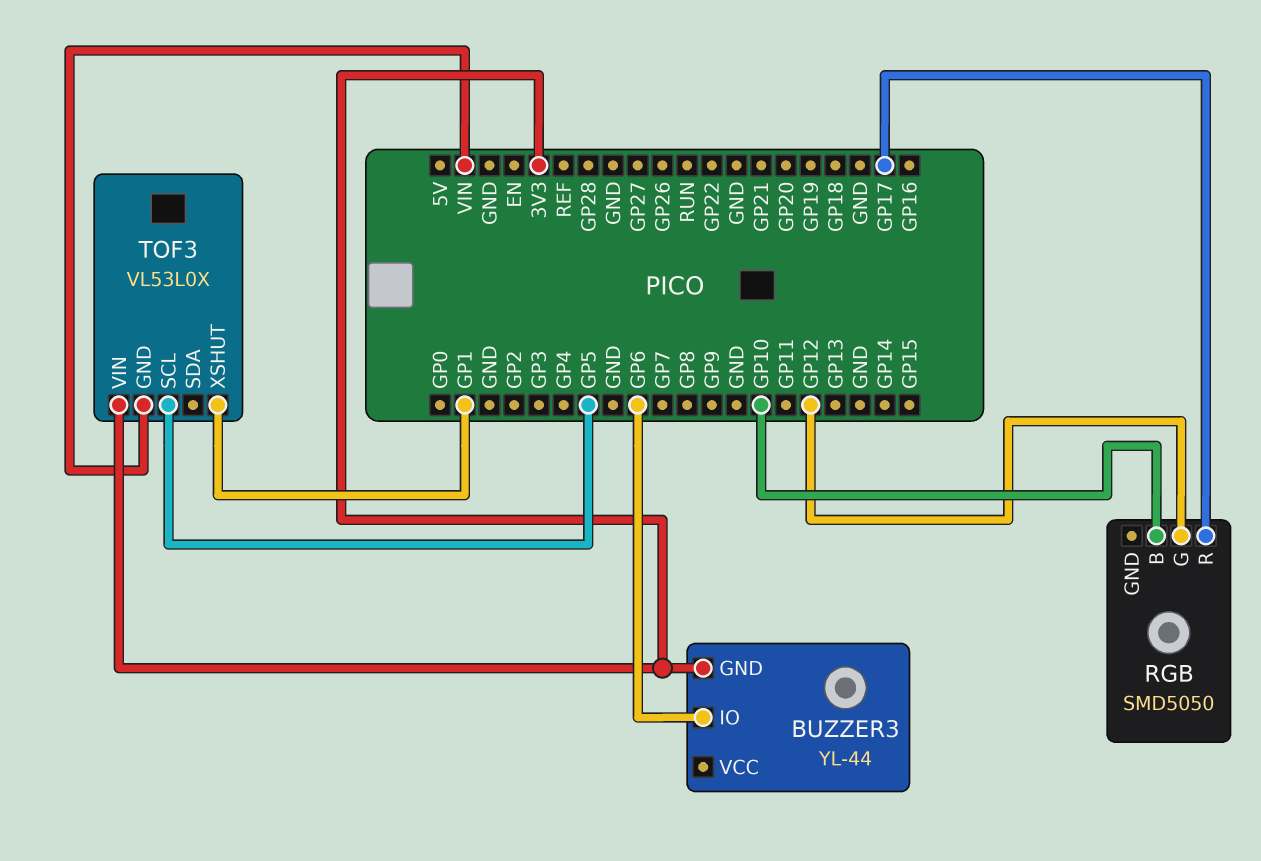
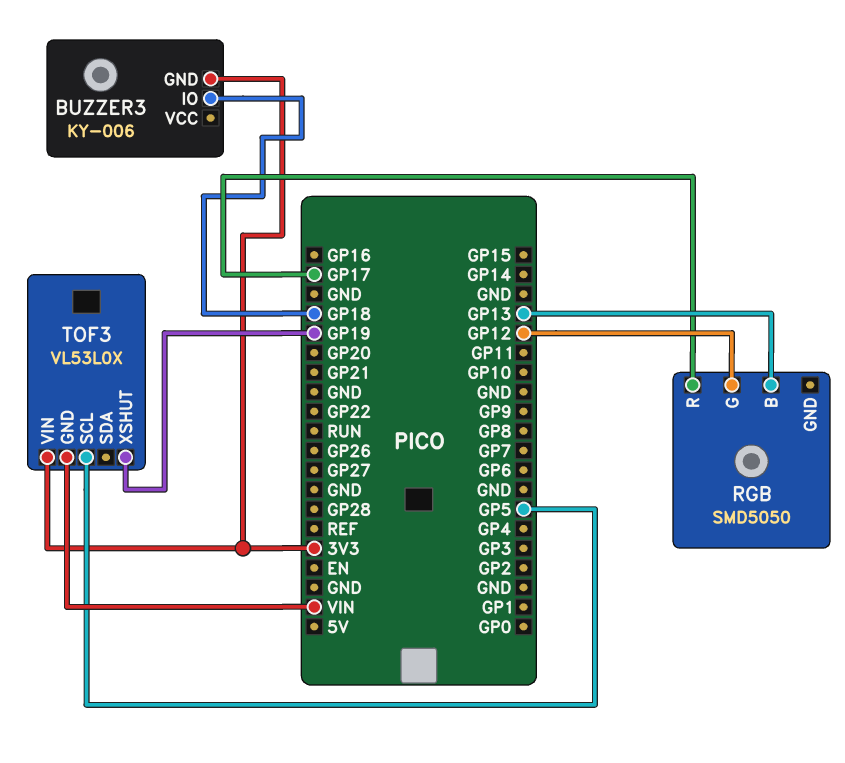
BUZZER3: YL-44 -> KY-006
BUZZER3 pin IO: GP6 -> GP18
RGB pin B: GP10 -> GP13
TOF3 pin XSHUT: GP1 -> GP19

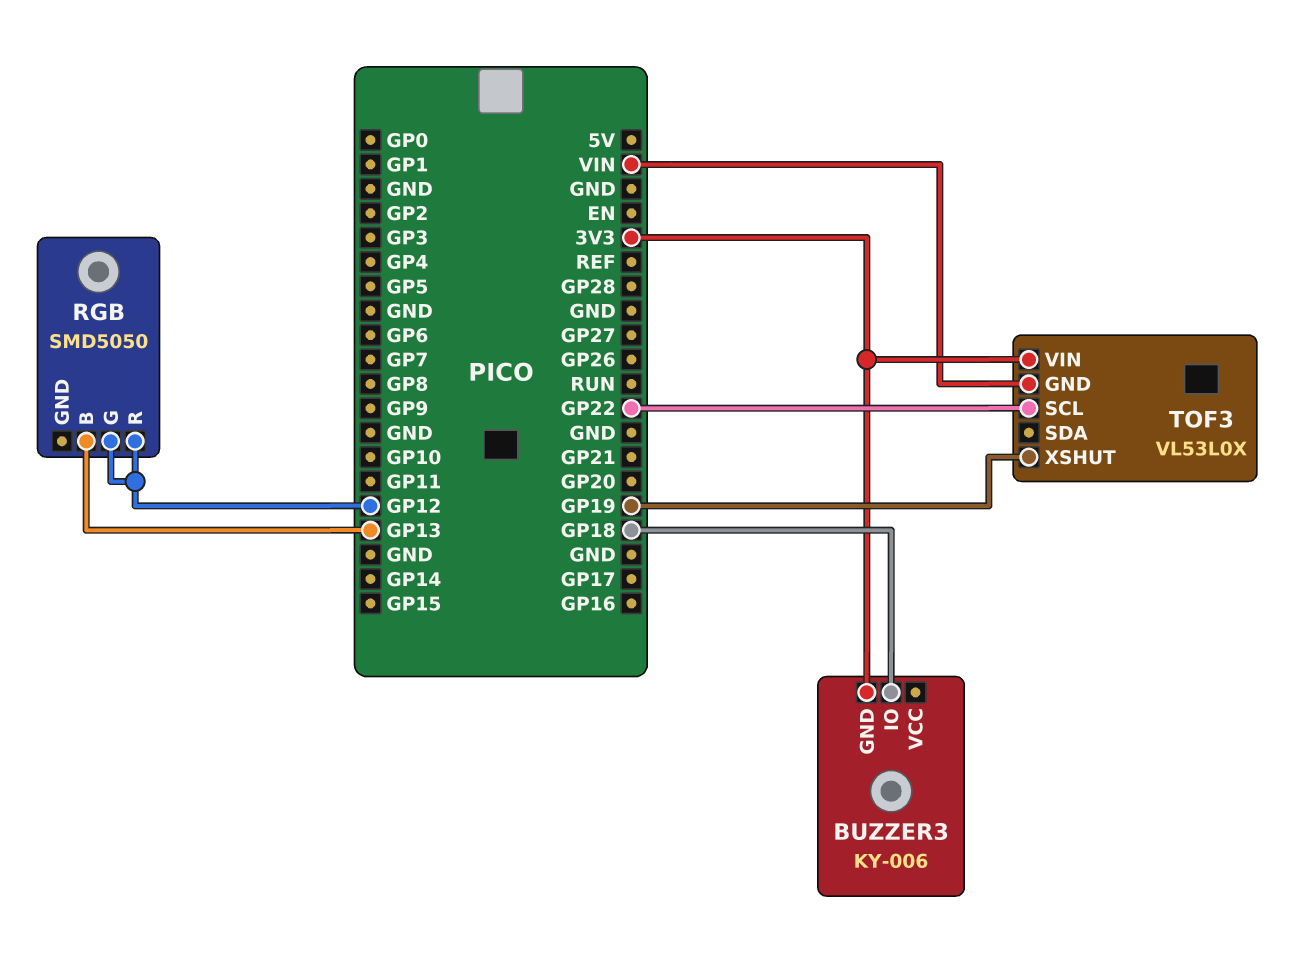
RGB pin R: GP17 -> GP12
TOF3 pin SCL: GP5 -> GP22

